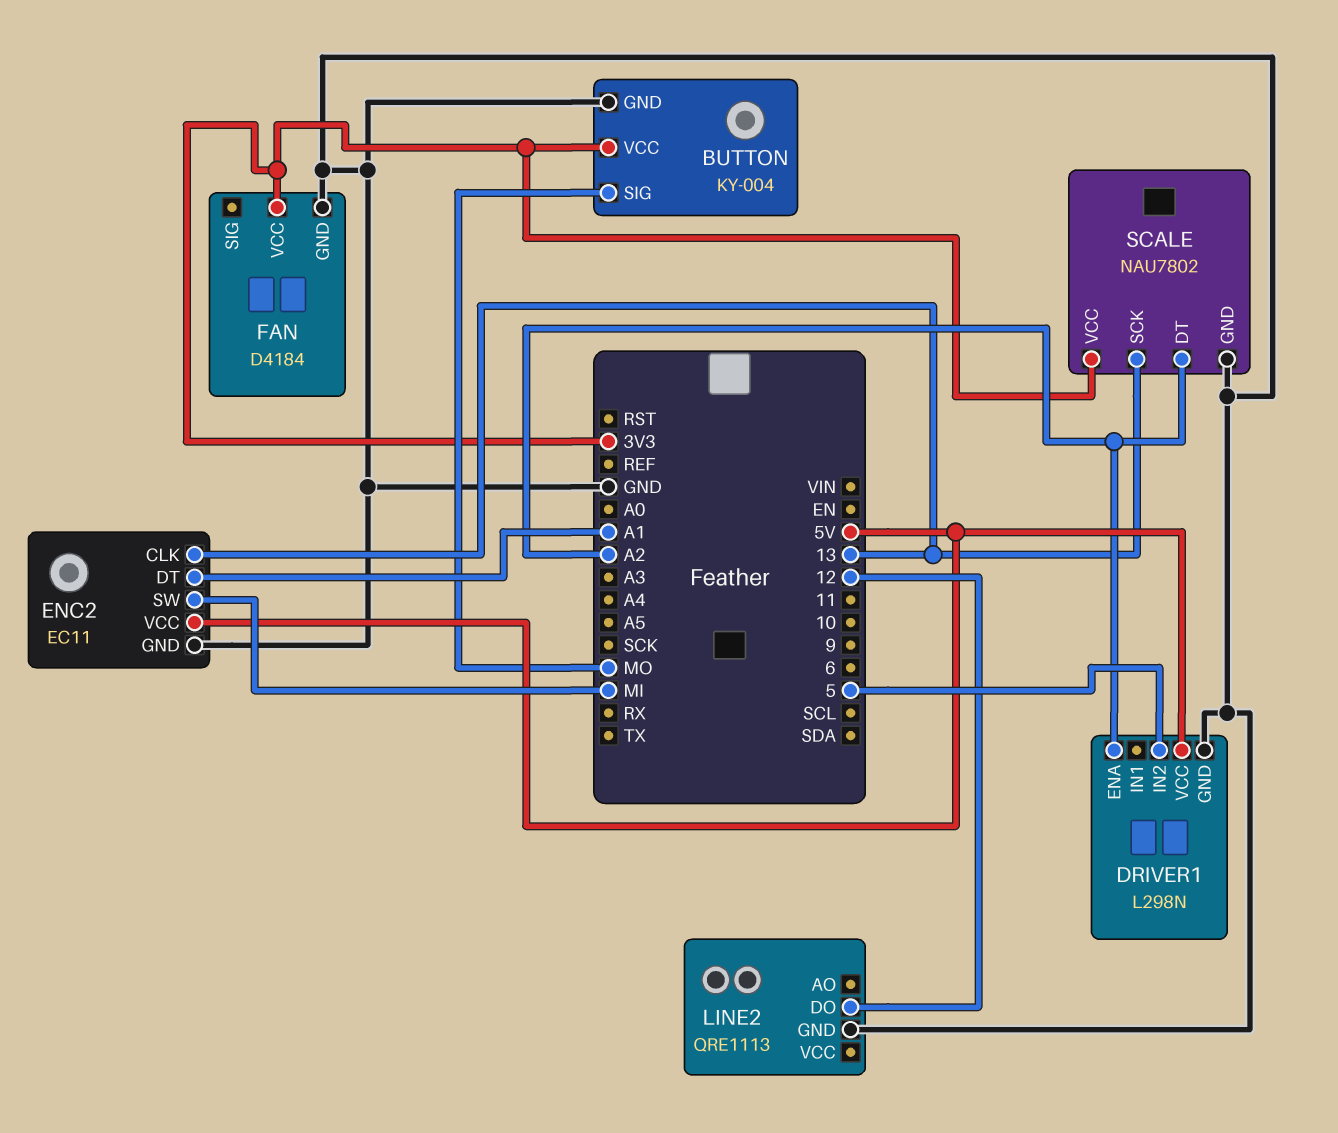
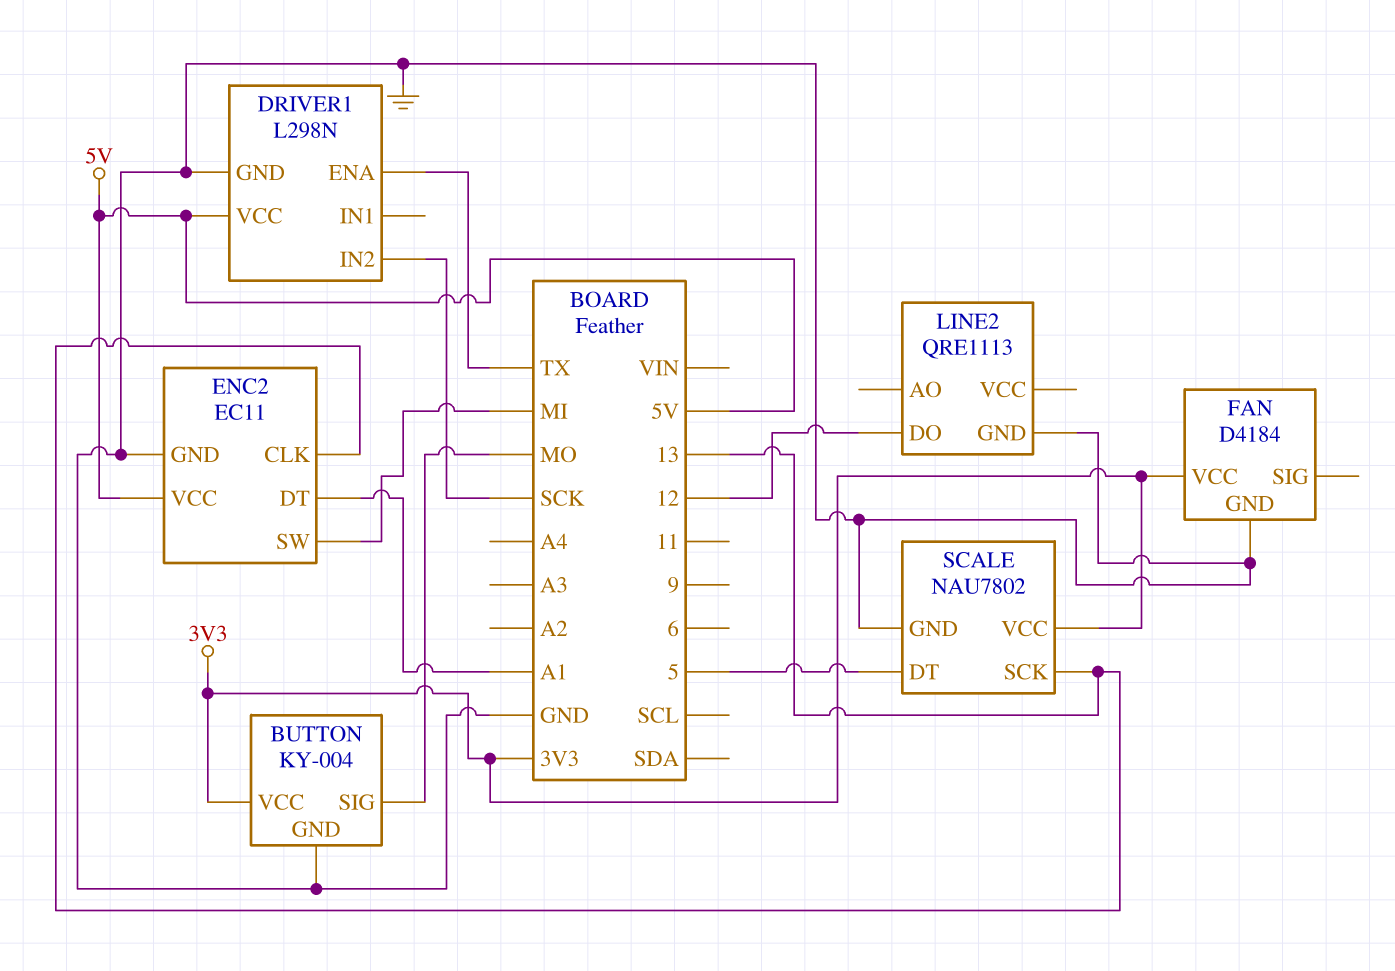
DRIVER1 pin ENA: A2 -> TX
DRIVER1 pin IN2: 5 -> SCK
SCALE pin DT: A2 -> 5

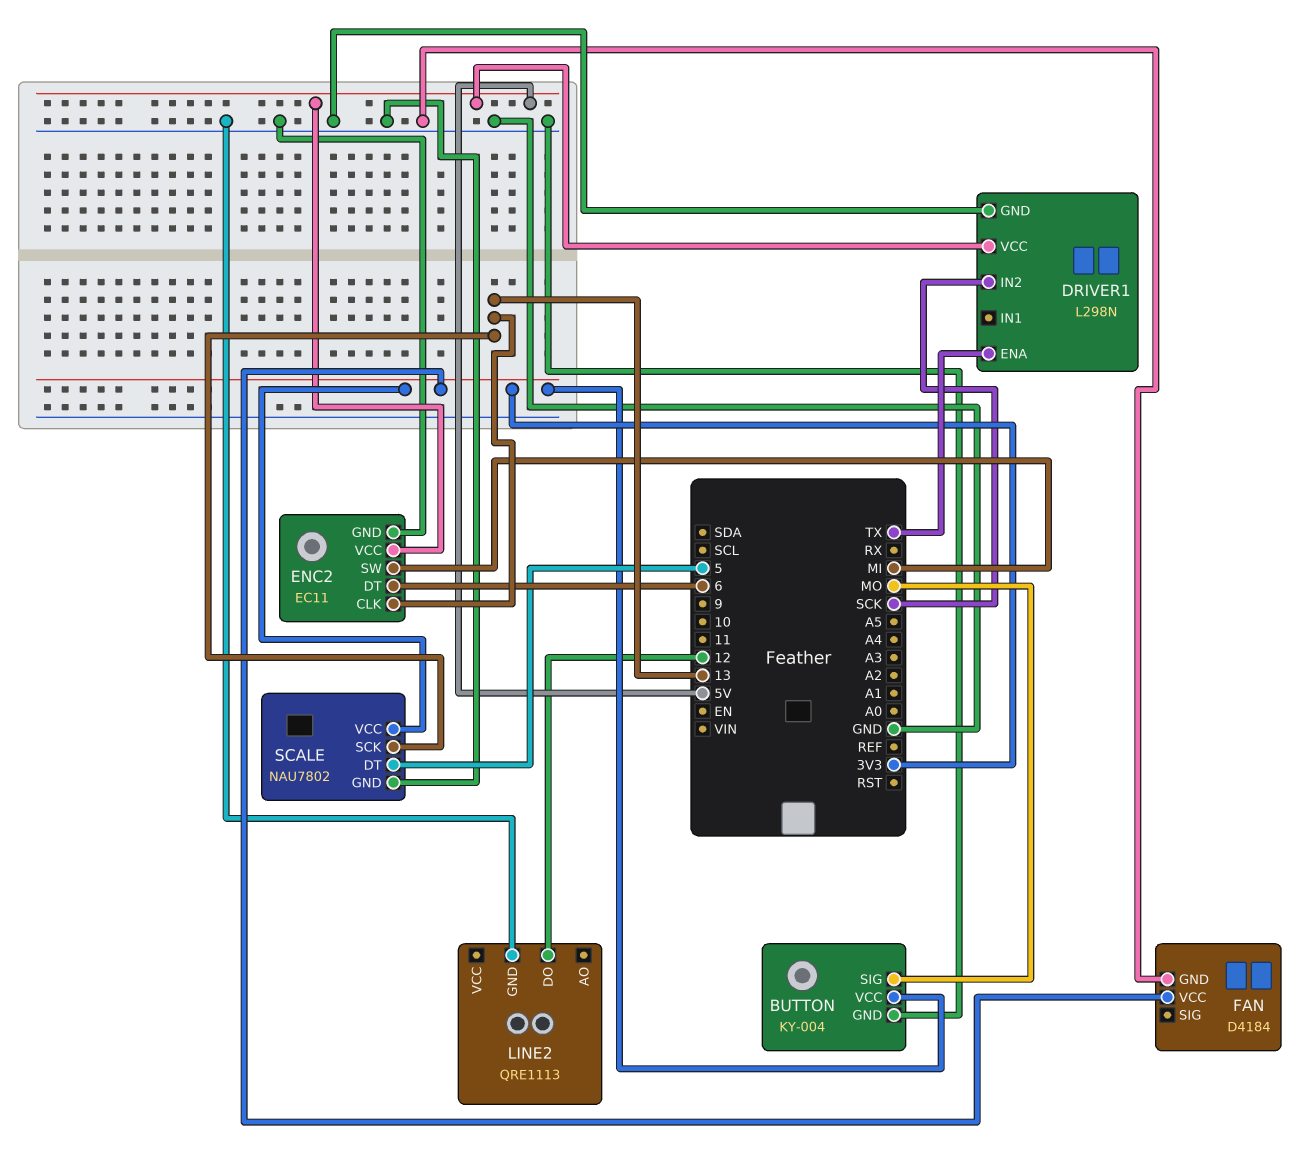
ENC2 pin DT: A1 -> 6

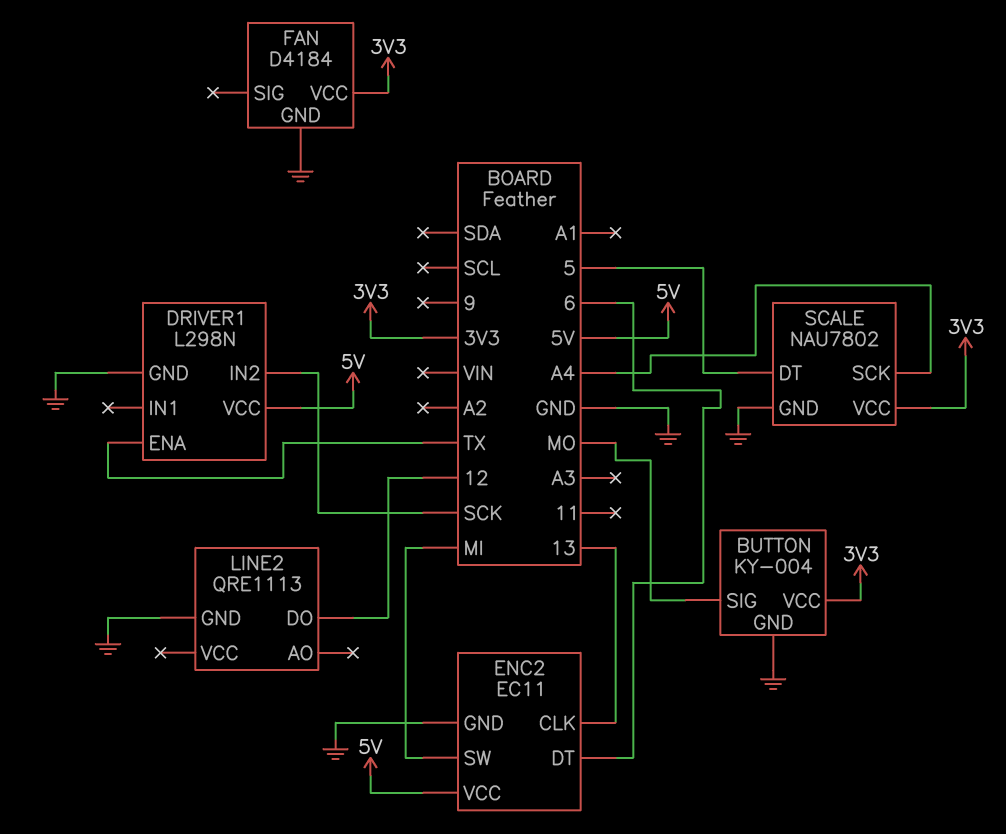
SCALE pin SCK: 13 -> A4

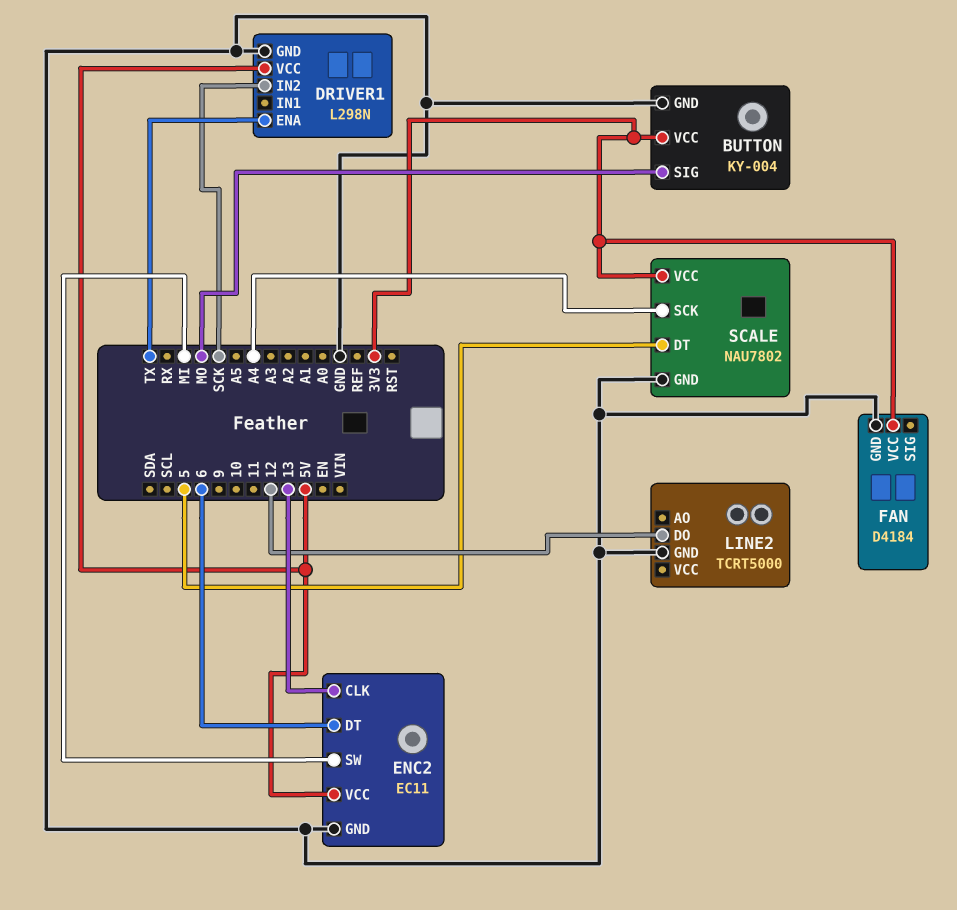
LINE2: QRE1113 -> TCRT5000

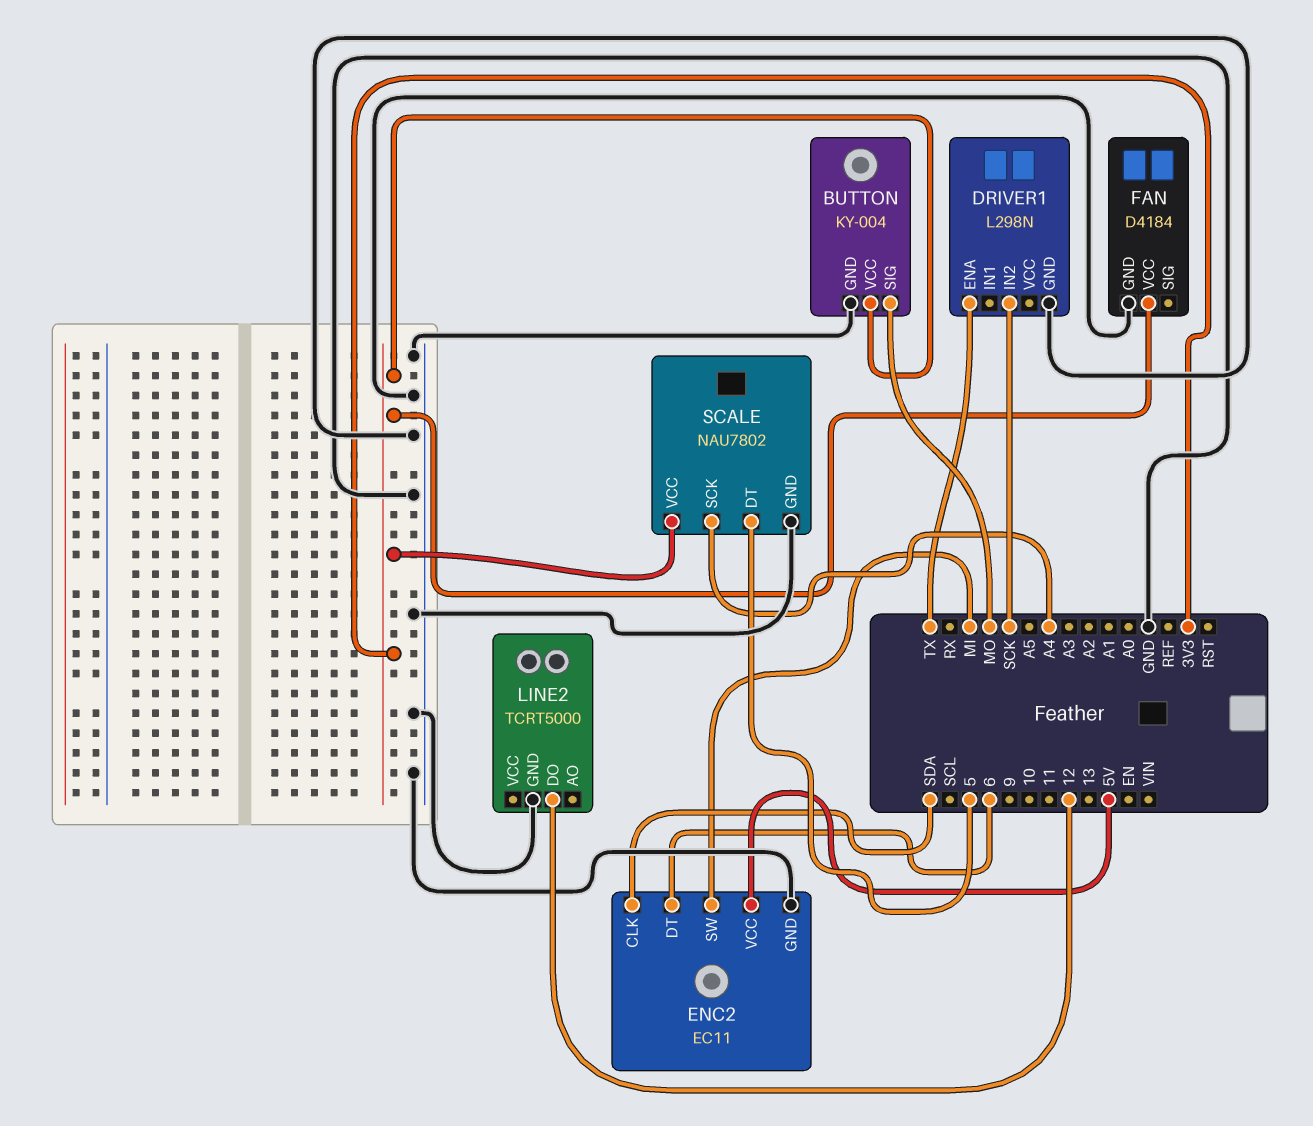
DRIVER1 pin VCC: 5V -> none
ENC2 pin CLK: 13 -> SDA

